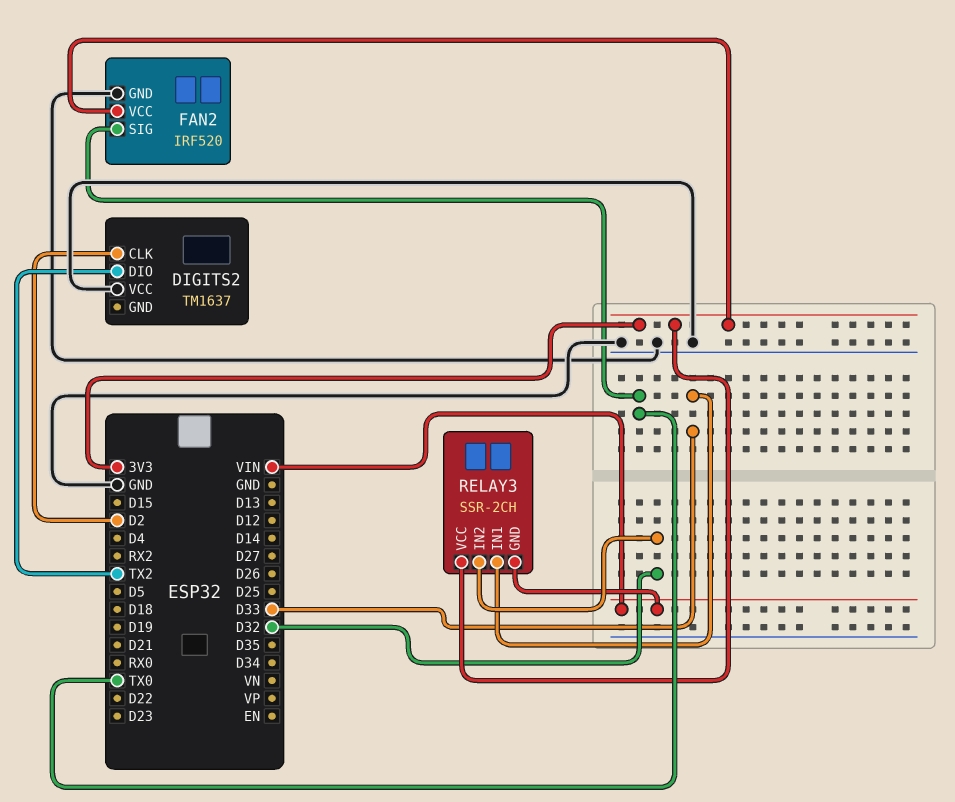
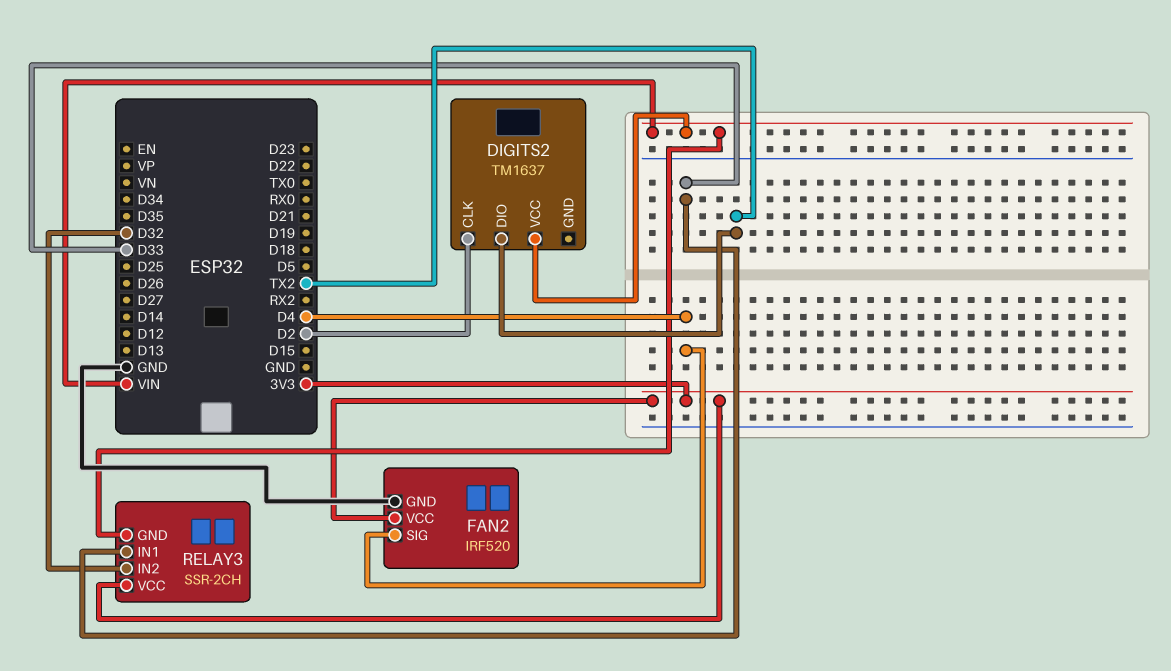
DIGITS2 pin VCC: GND -> VIN
FAN2 pin SIG: TX0 -> D4

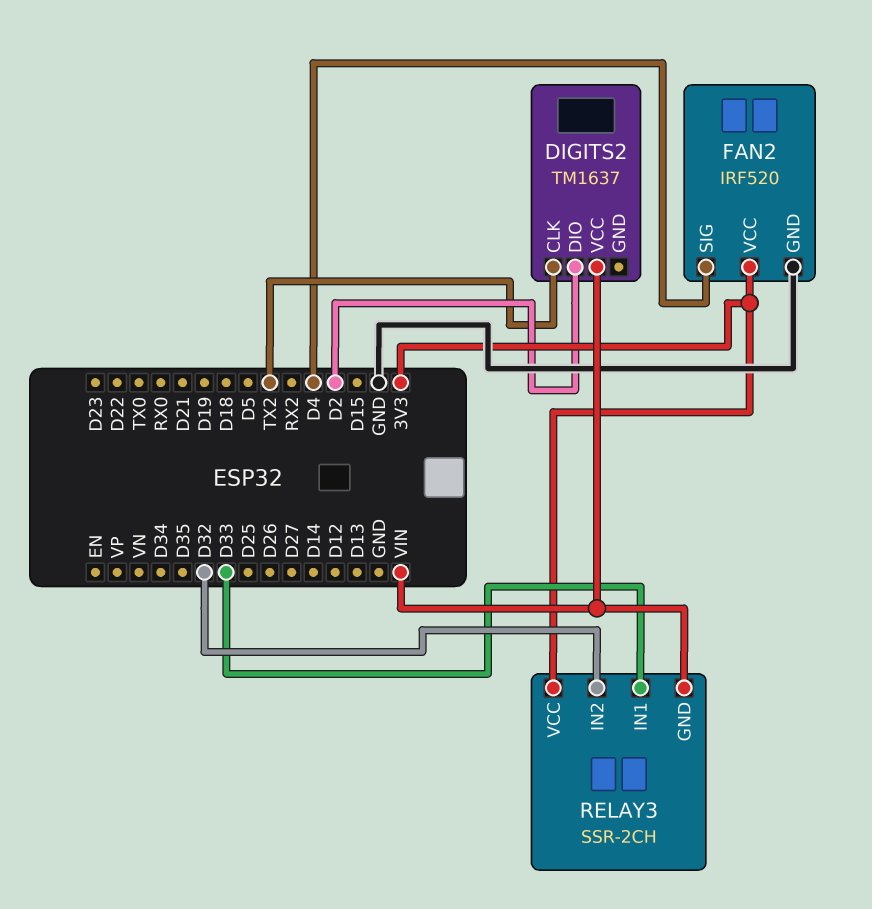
DIGITS2 pin CLK: D2 -> TX2
DIGITS2 pin DIO: TX2 -> D2

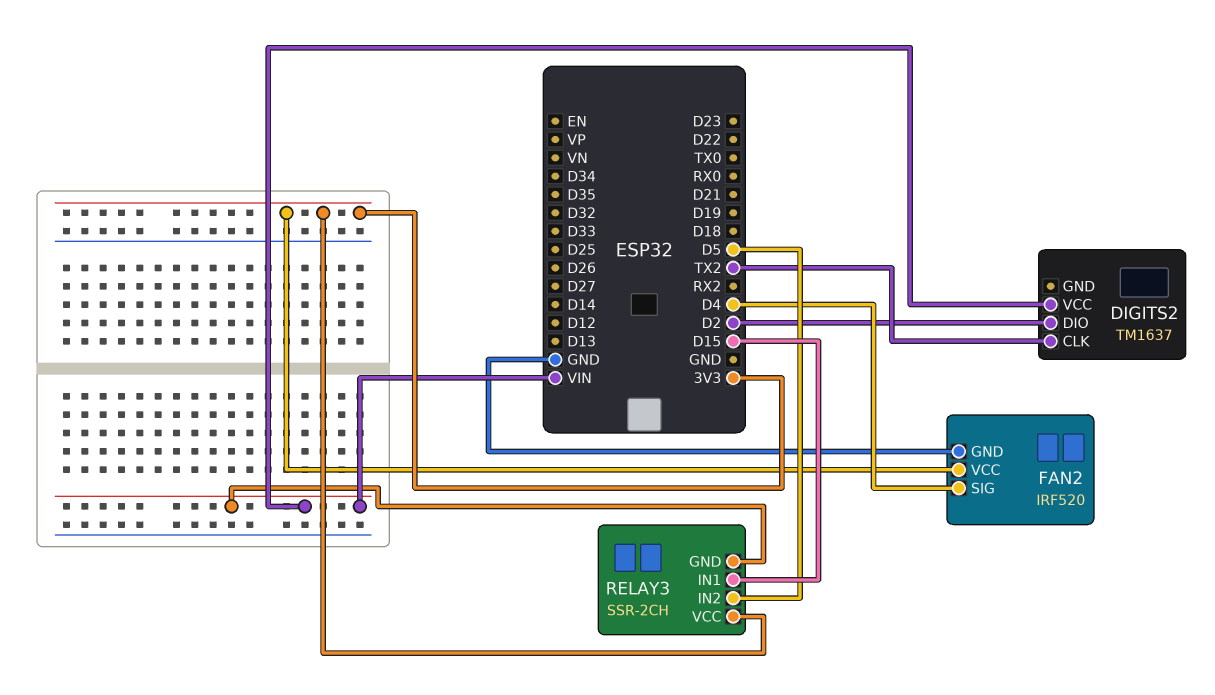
RELAY3 pin IN1: D33 -> D15
RELAY3 pin IN2: D32 -> D5

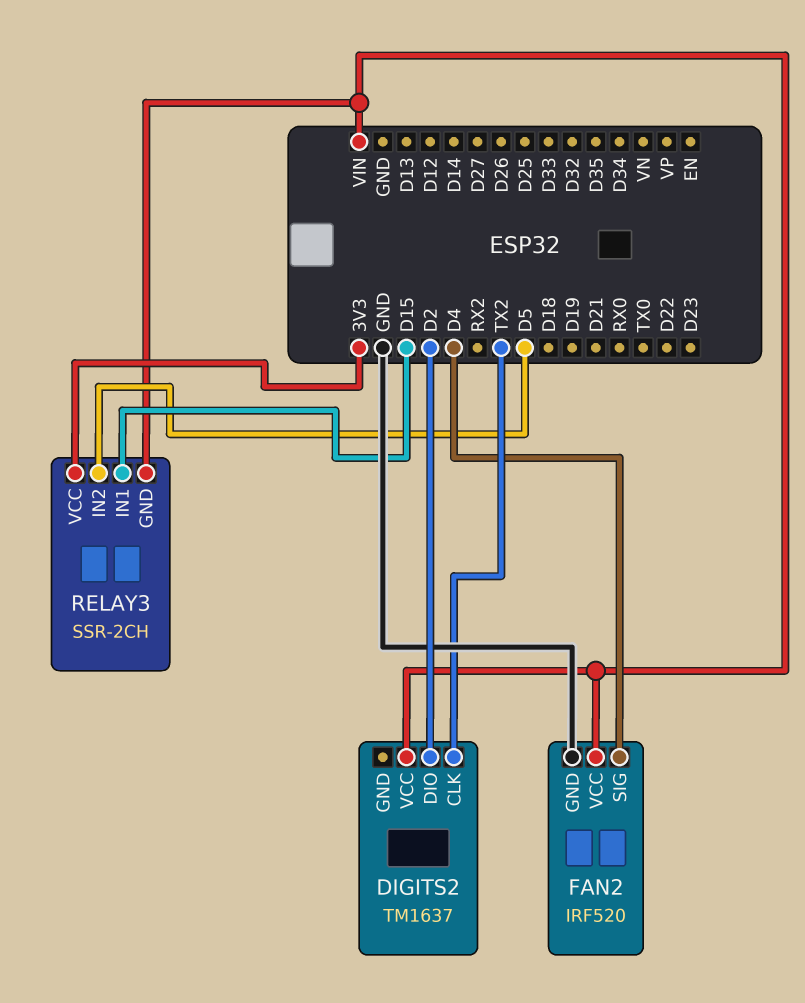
FAN2 pin VCC: 3V3 -> VIN

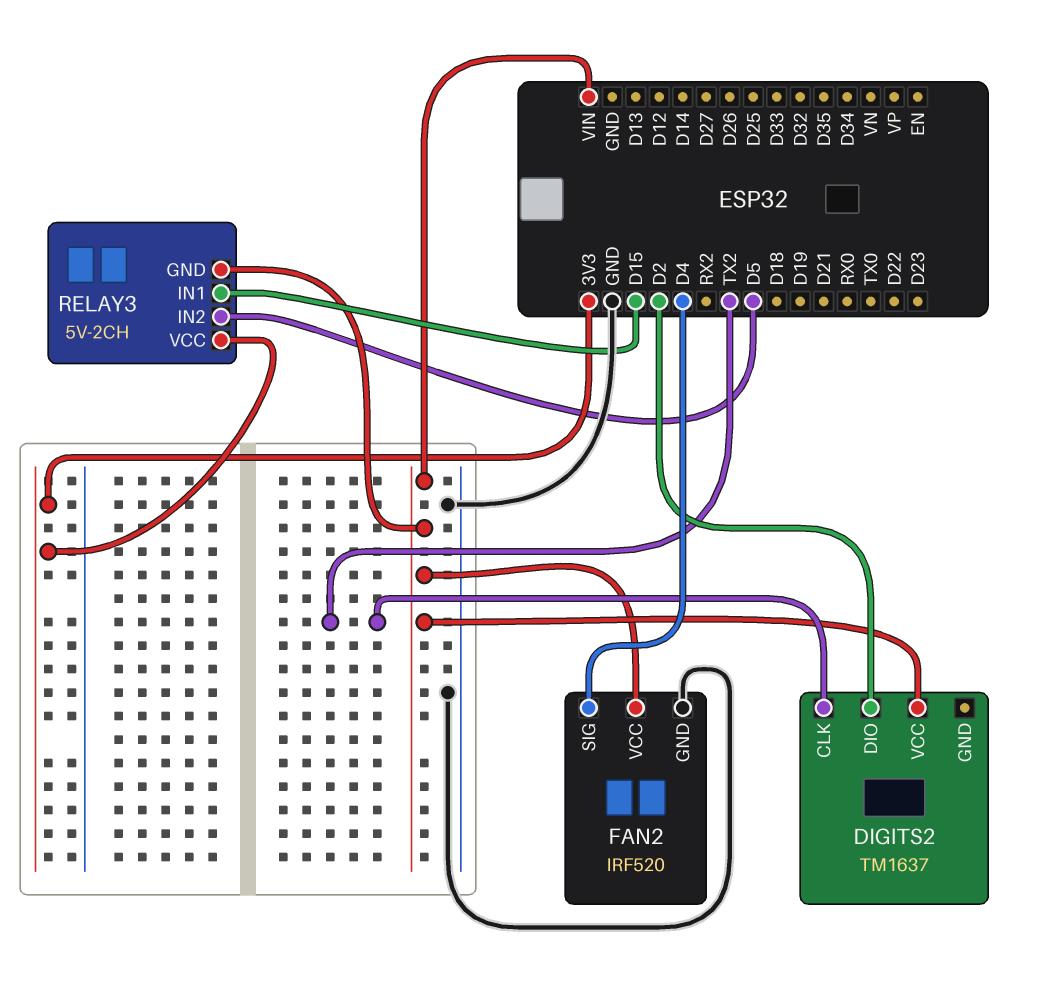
RELAY3: SSR-2CH -> 5V-2CH

